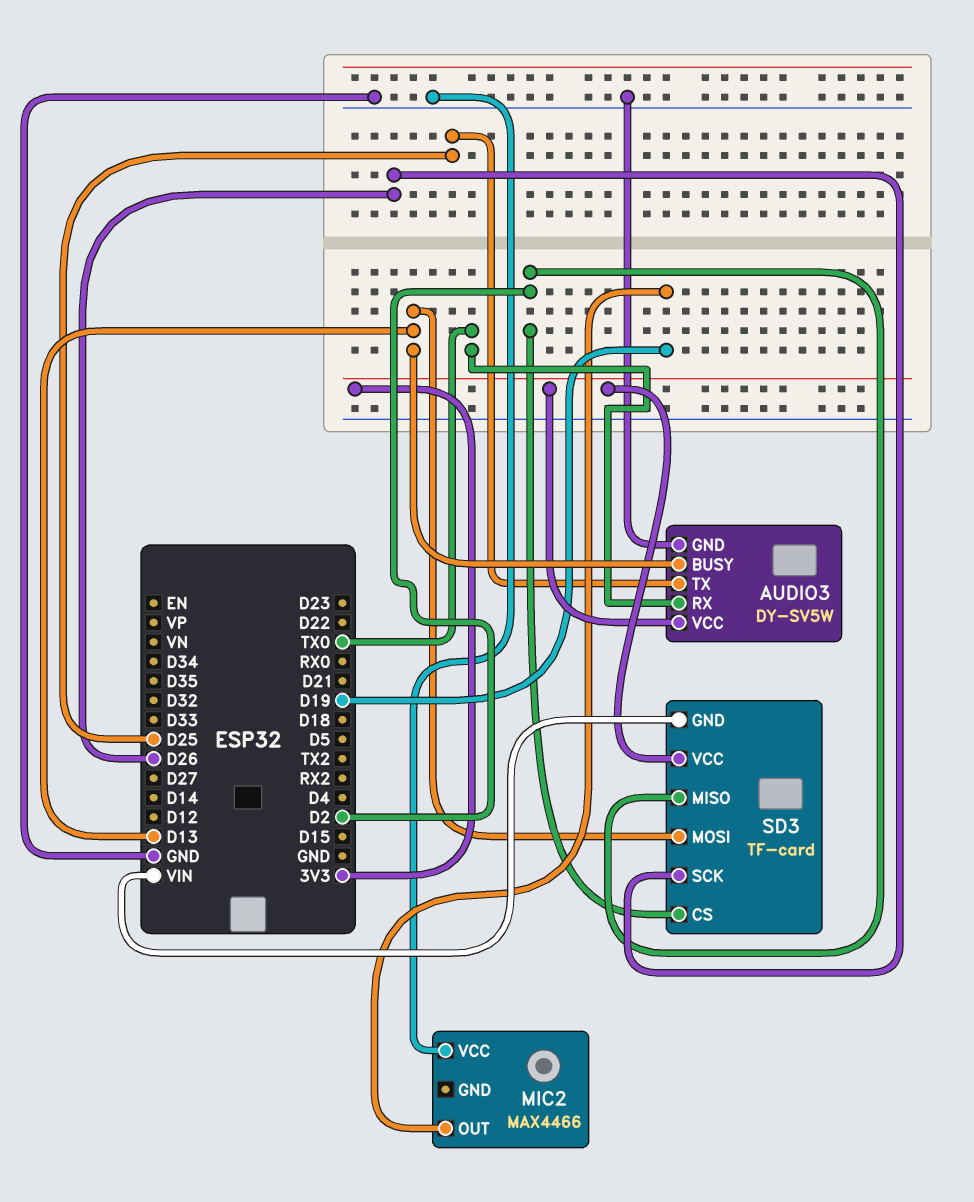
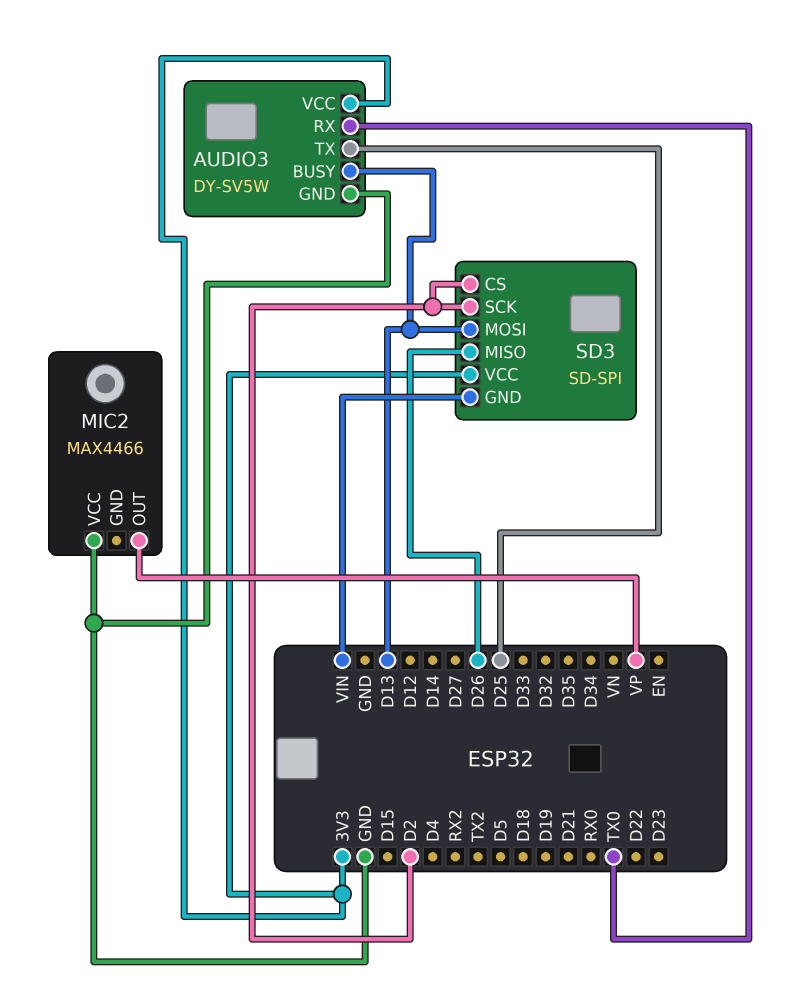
MIC2 pin OUT: D19 -> VP
SD3: TF-card -> SD-SPI
SD3 pin MISO: D2 -> D26
SD3 pin SCK: D26 -> D2

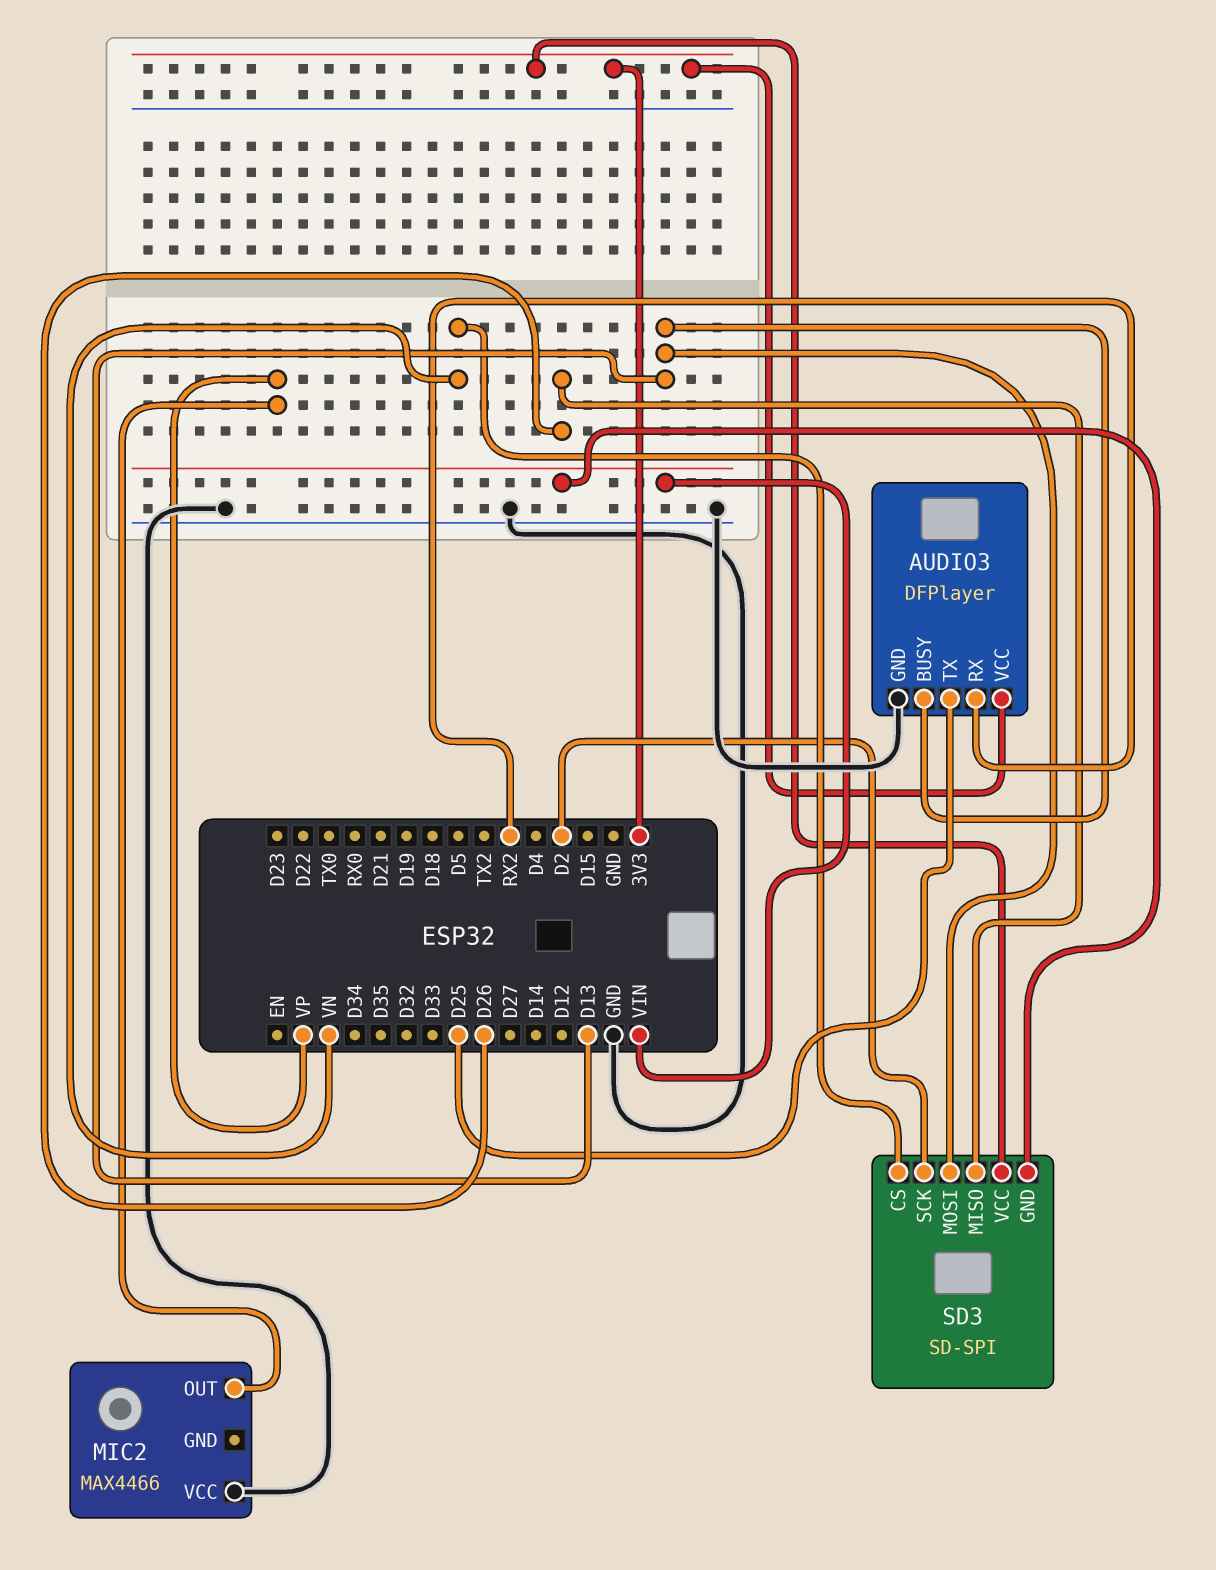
AUDIO3: DY-SV5W -> DFPlayer
AUDIO3 pin RX: TX0 -> RX2
SD3 pin CS: D2 -> VN

